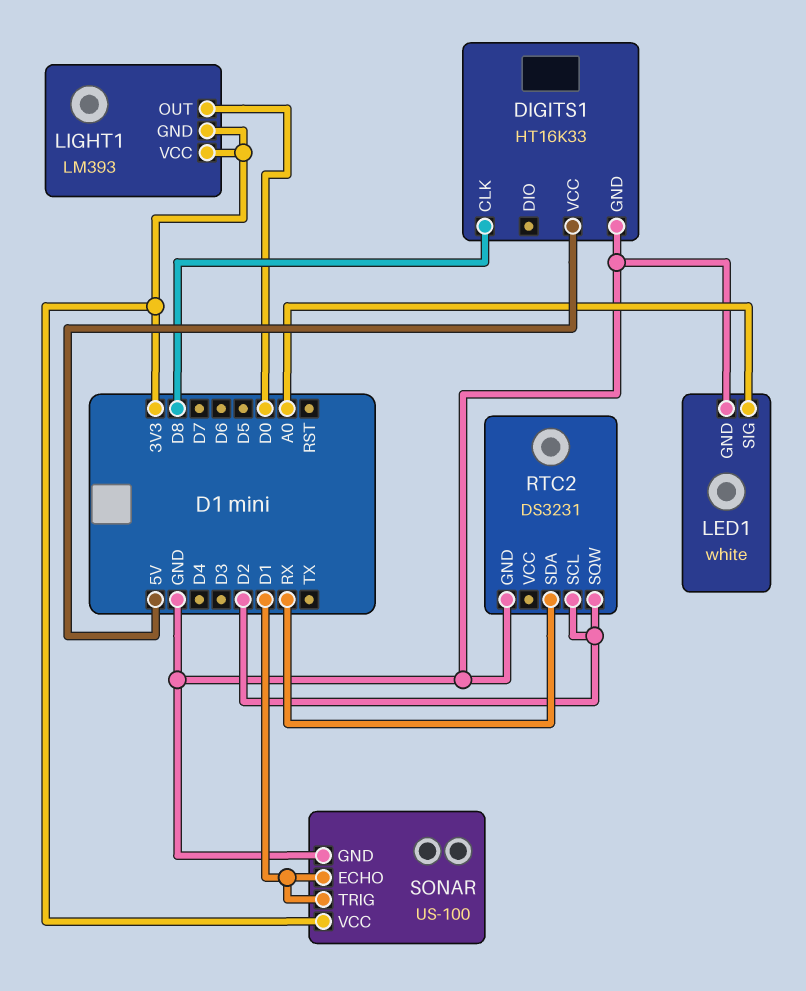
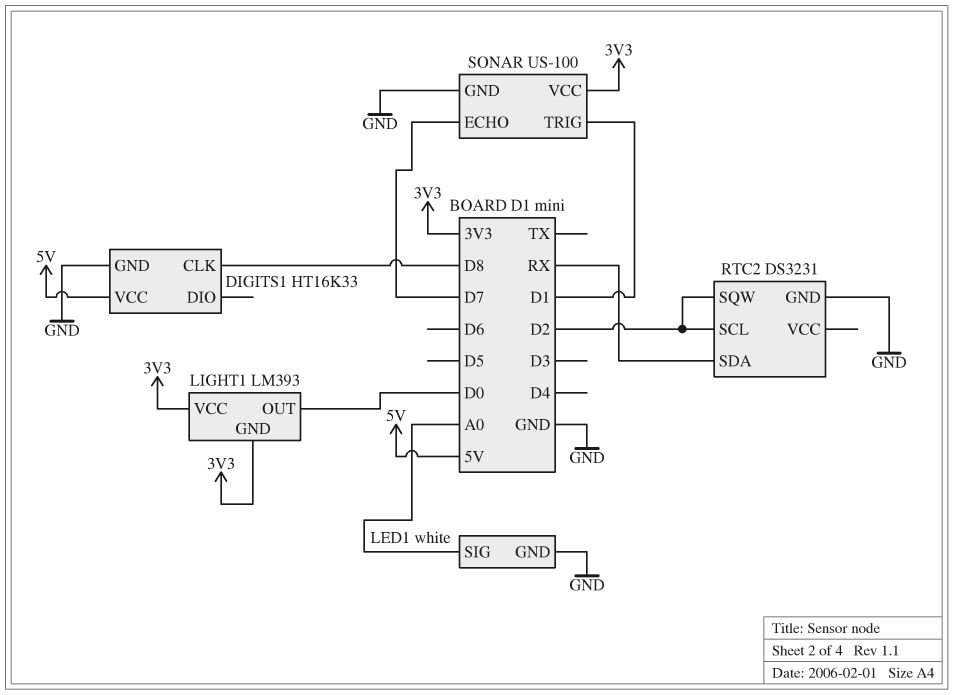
SONAR pin ECHO: D1 -> D7

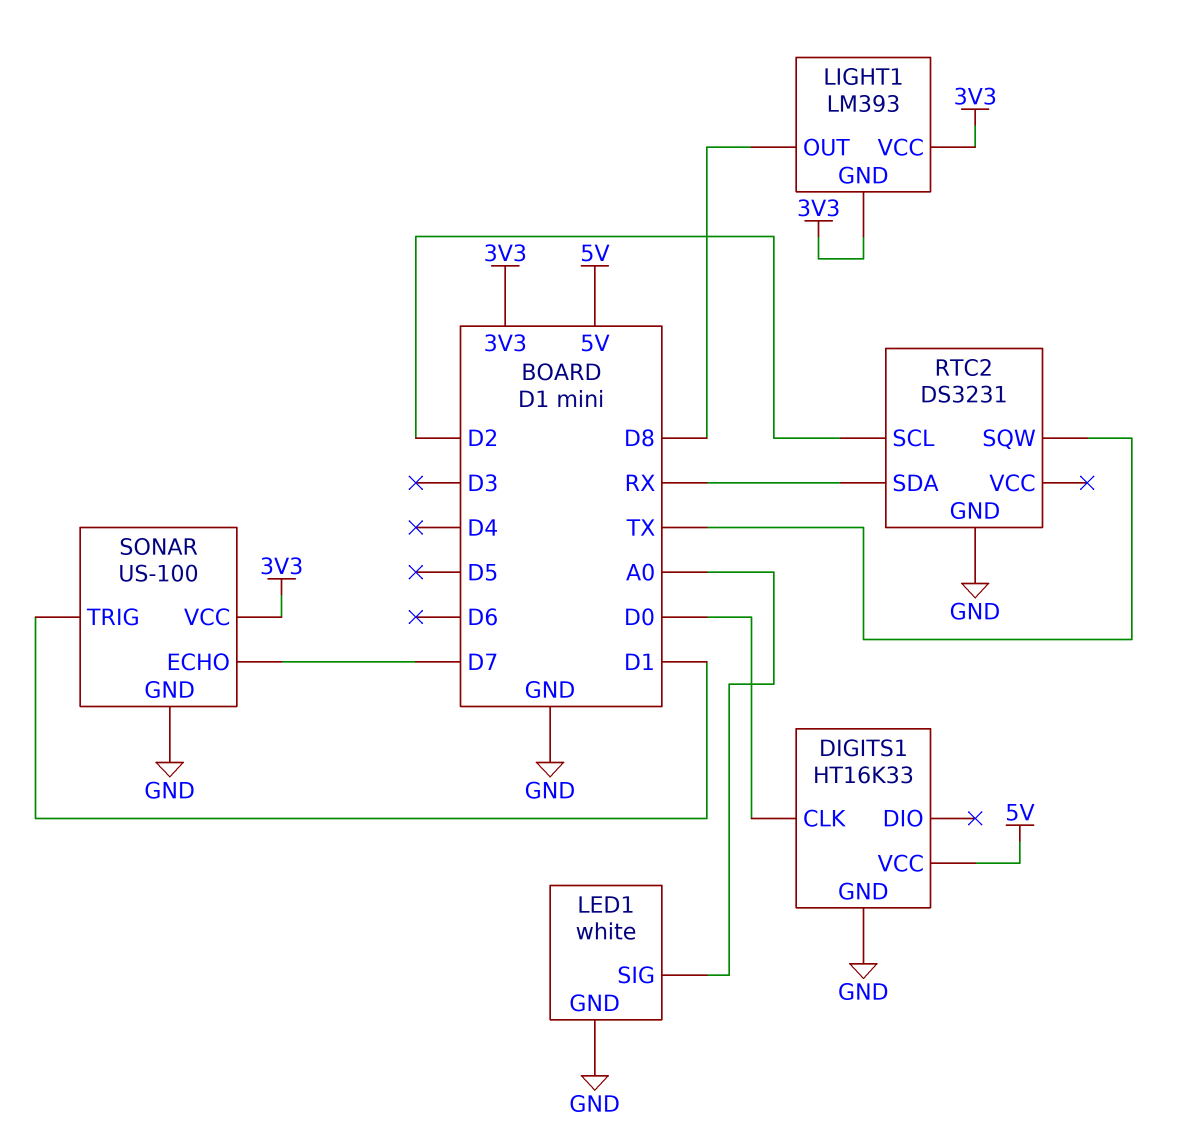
DIGITS1 pin CLK: D8 -> D0
LIGHT1 pin OUT: D0 -> D8
RTC2 pin SQW: D2 -> TX

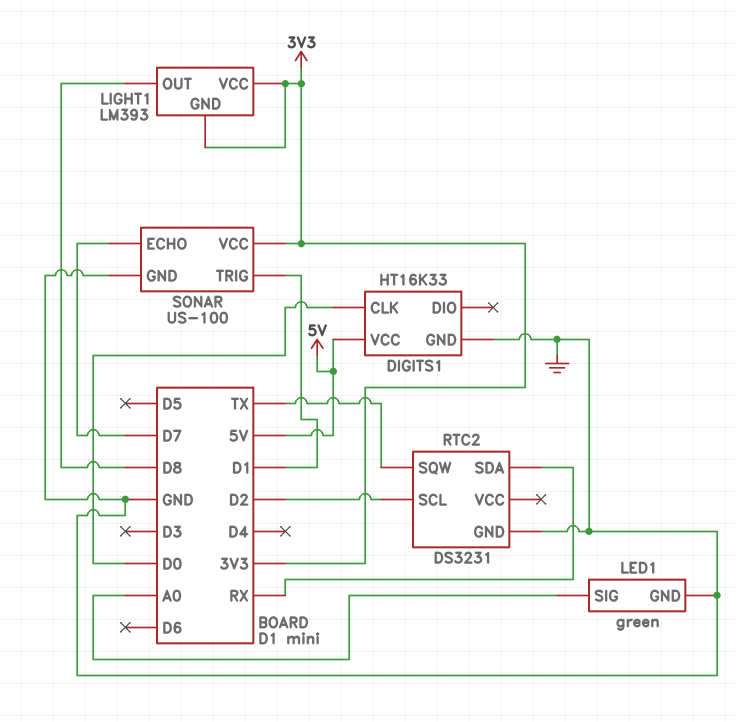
LED1: white -> green

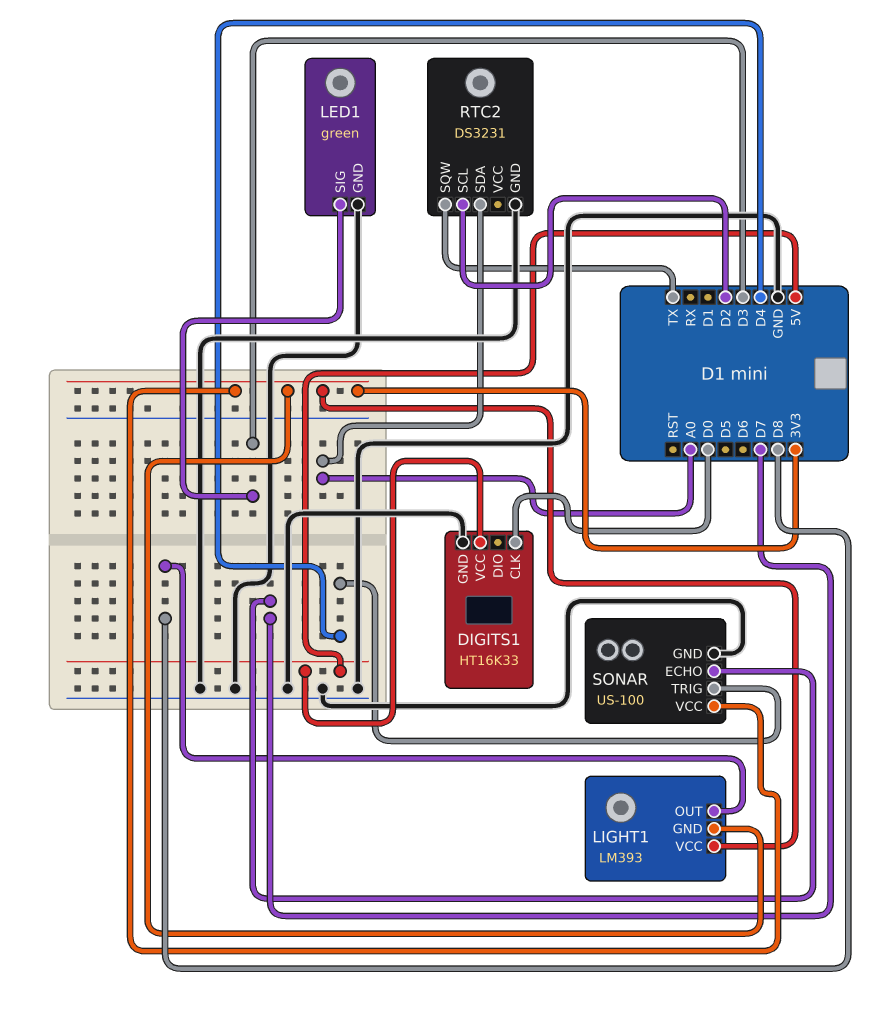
LED1 pin SIG: A0 -> D3
RTC2 pin SDA: RX -> A0
SONAR pin TRIG: D1 -> D4

